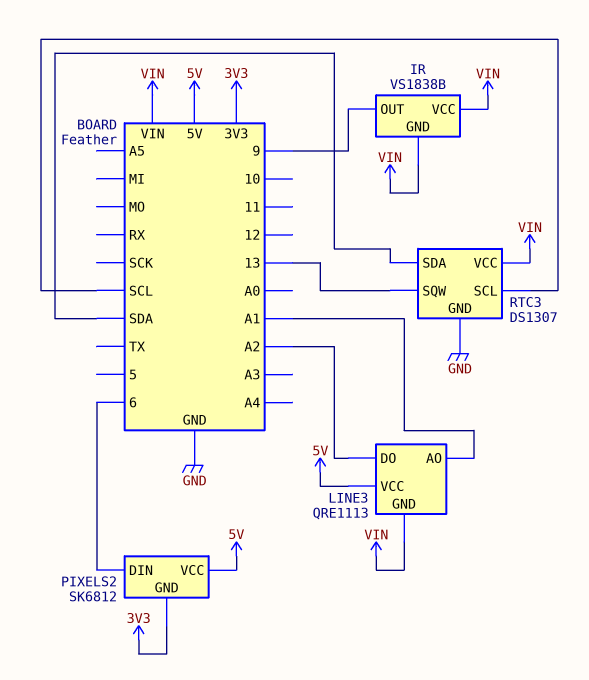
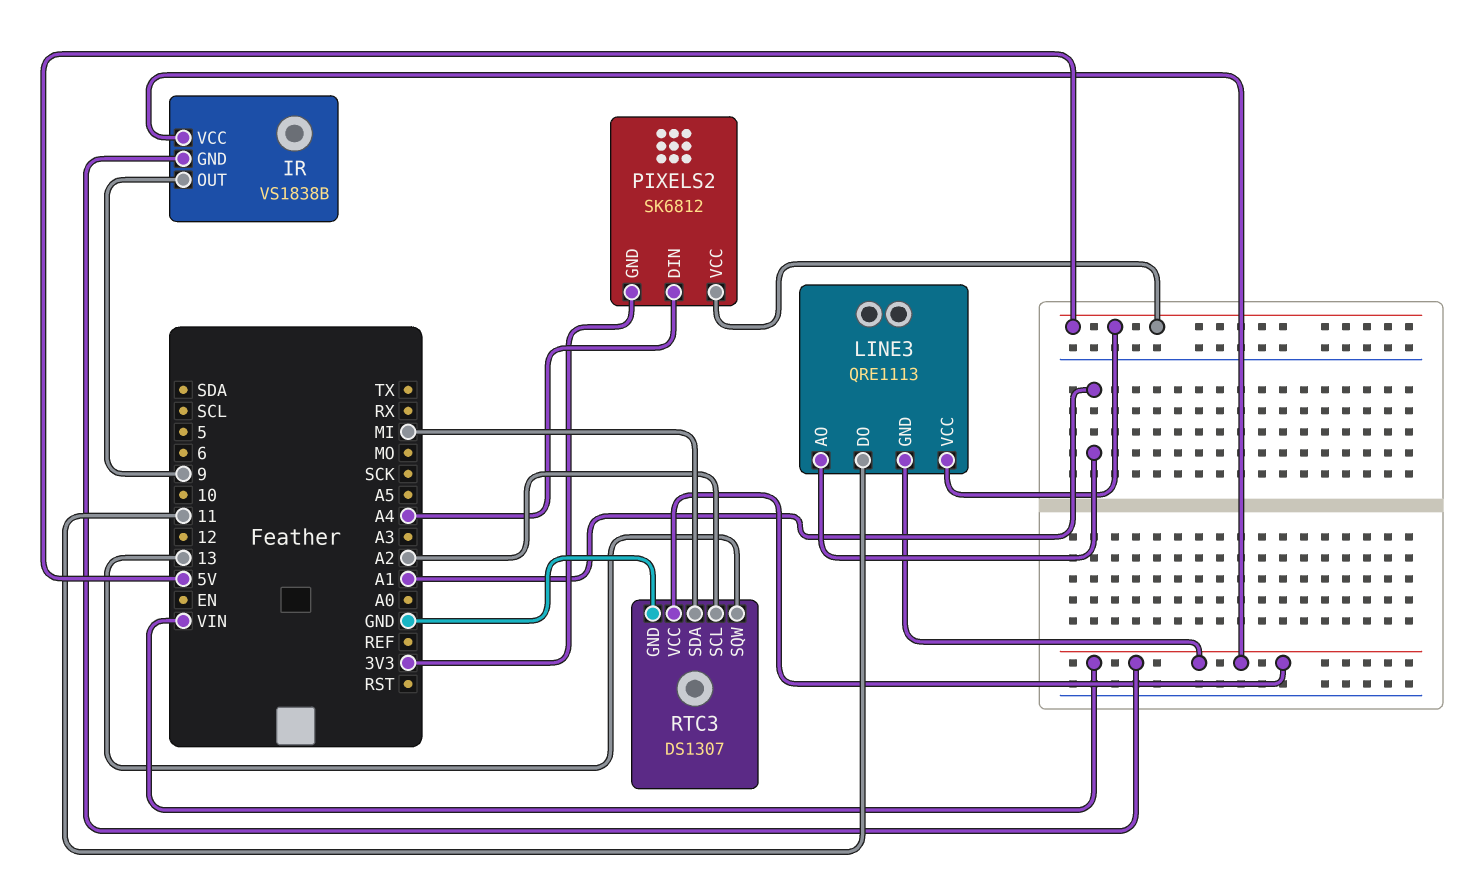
LINE3 pin DO: A2 -> 11
PIXELS2 pin DIN: 6 -> A4
RTC3 pin SCL: SCL -> A2
RTC3 pin SDA: SDA -> MI

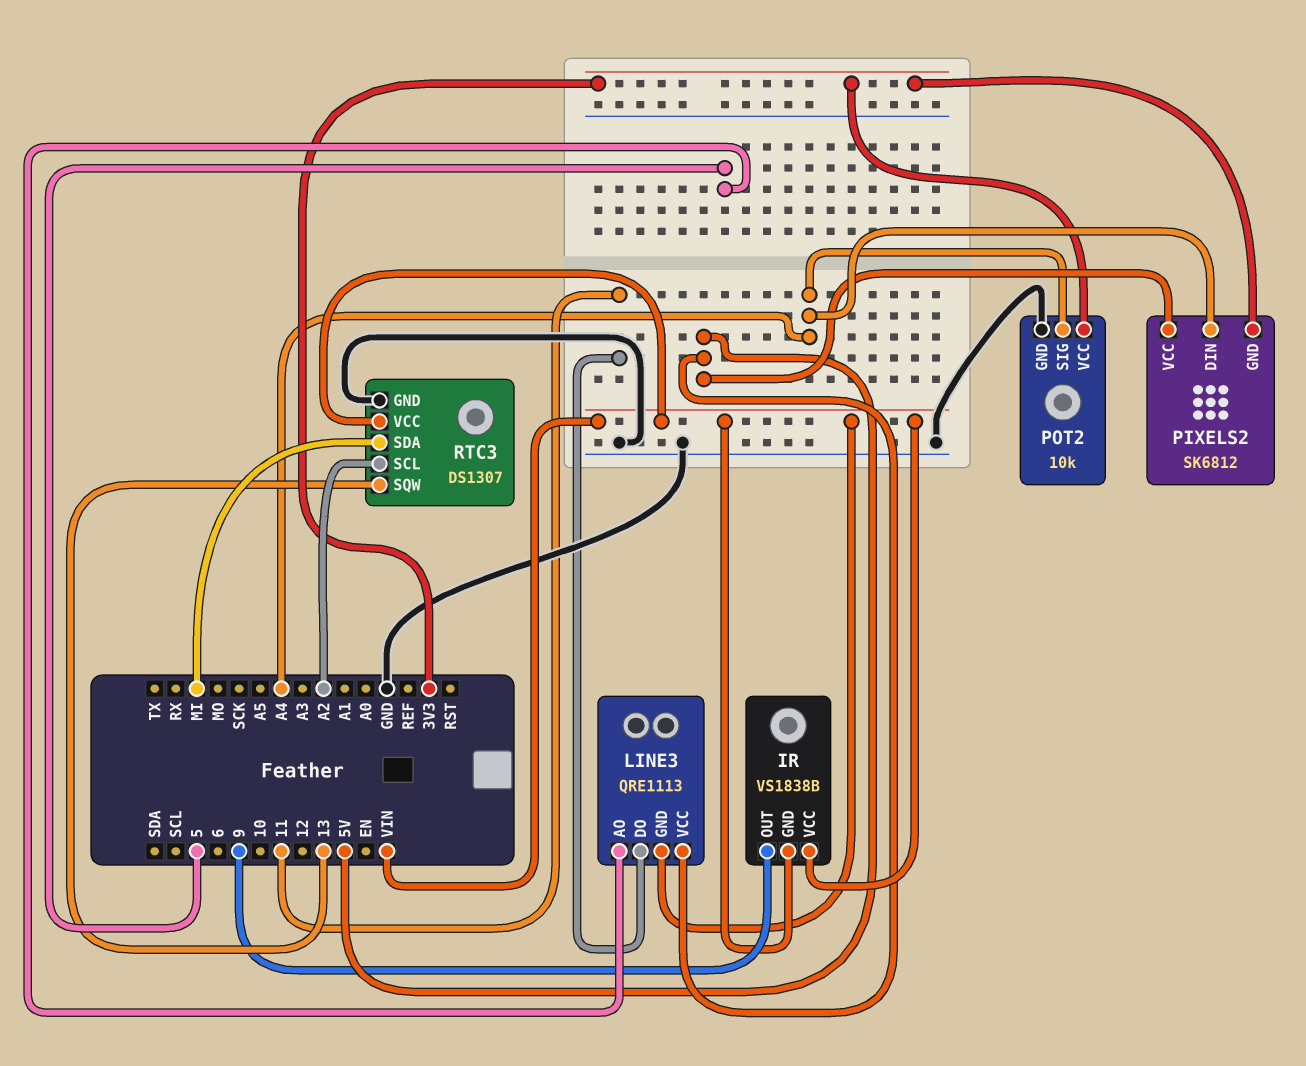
LINE3 pin AO: A1 -> 5
POT2: none -> 10k
POT2 pin GND: none -> GND
POT2 pin SIG: none -> A4
POT2 pin VCC: none -> 3V3

